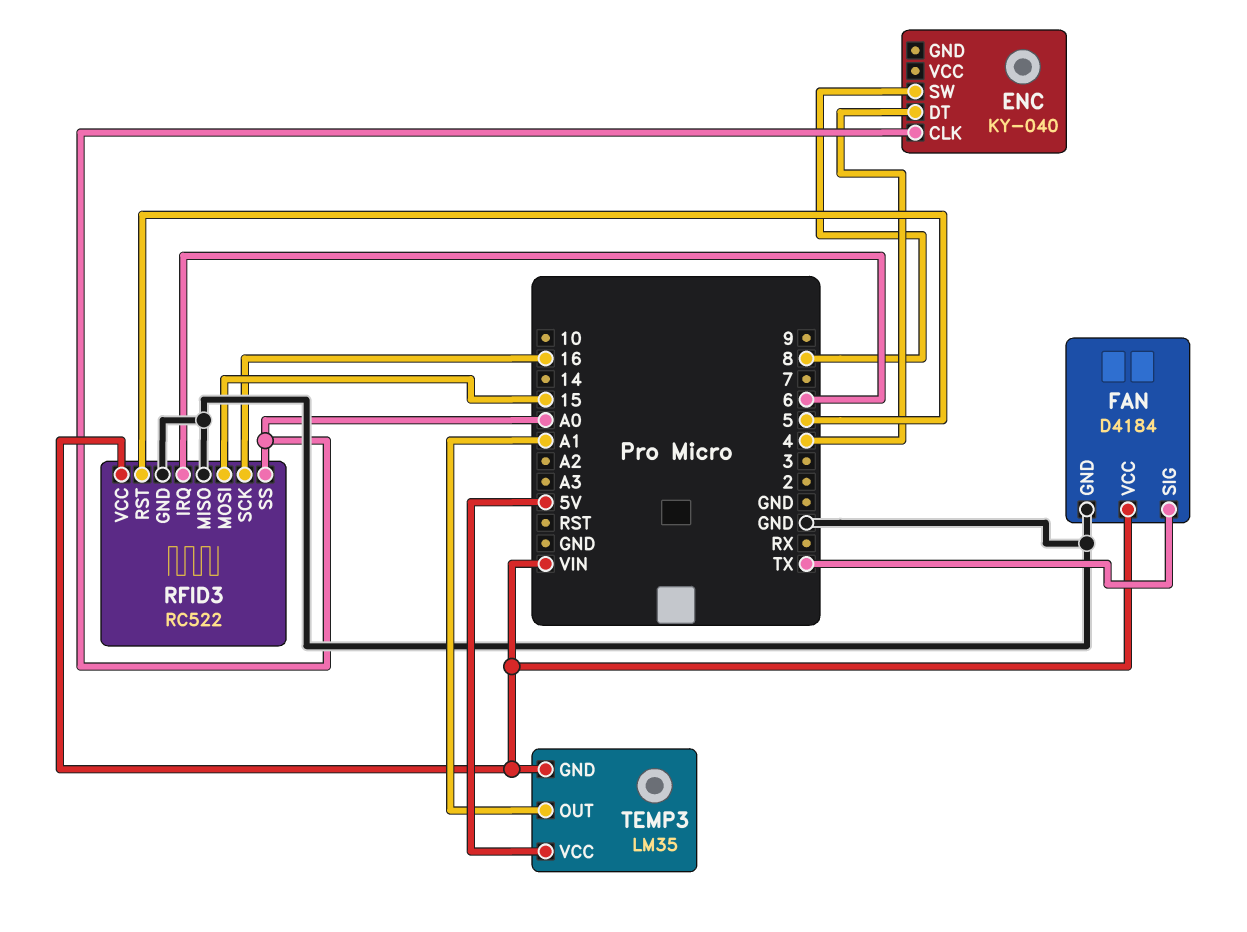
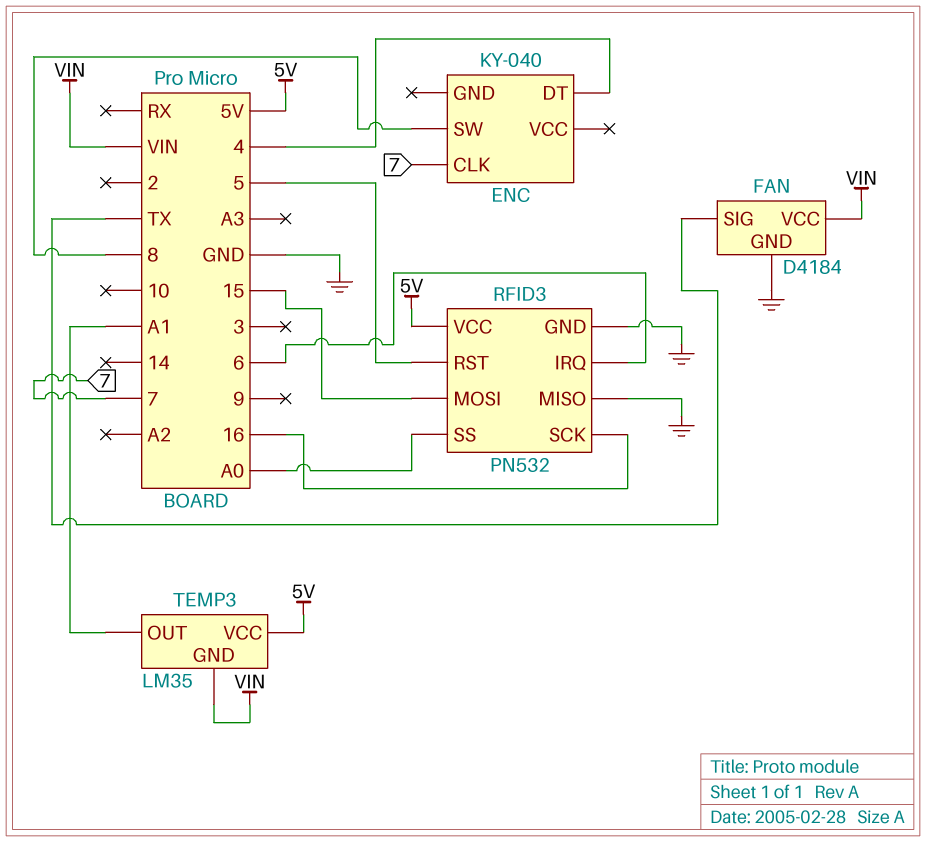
ENC pin CLK: A0 -> 7
RFID3: RC522 -> PN532
RFID3 pin VCC: VIN -> 5V

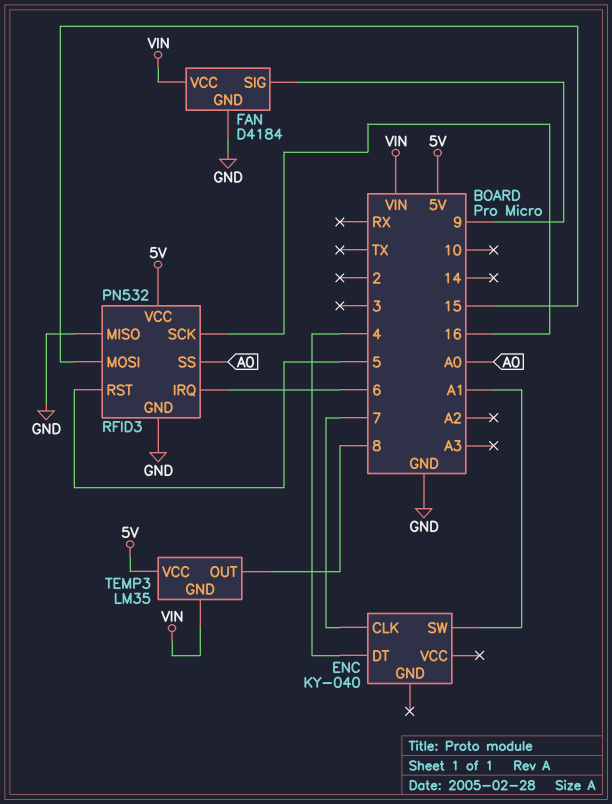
ENC pin SW: 8 -> A1
FAN pin SIG: TX -> 9
TEMP3 pin OUT: A1 -> 8

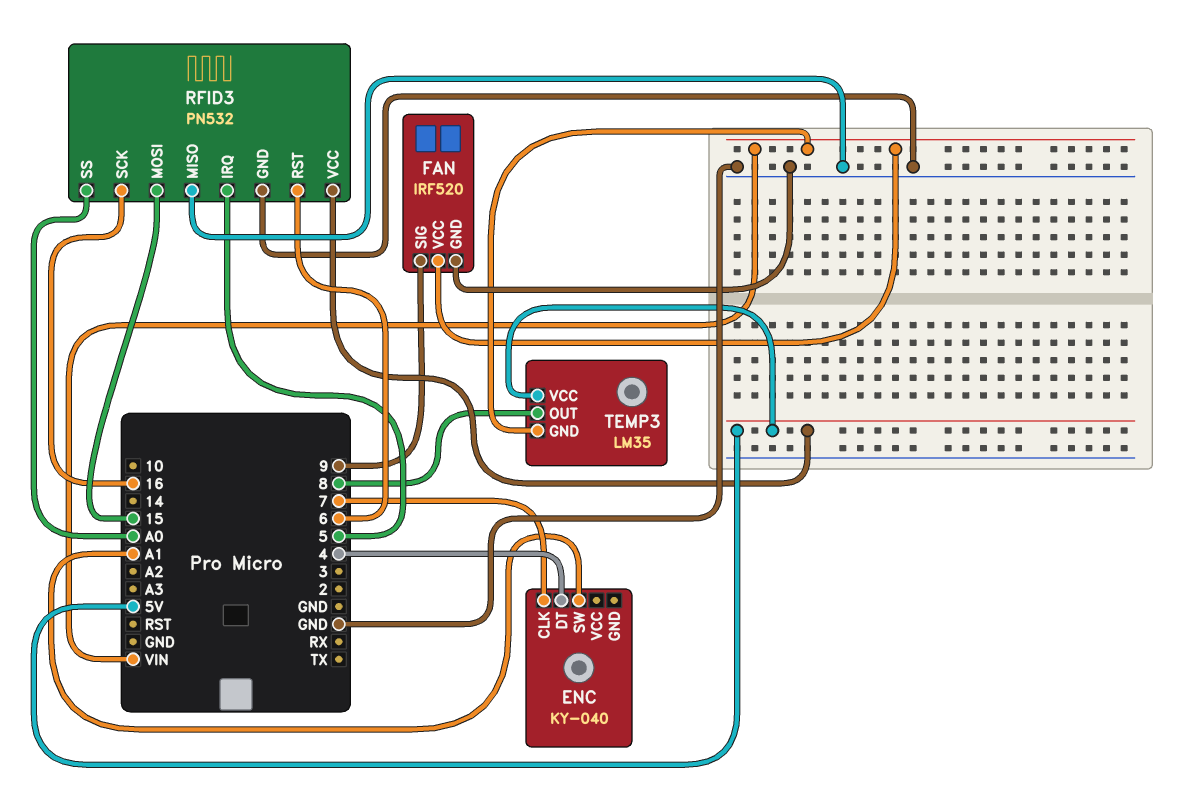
FAN: D4184 -> IRF520
RFID3 pin IRQ: 6 -> 5
RFID3 pin RST: 5 -> 6

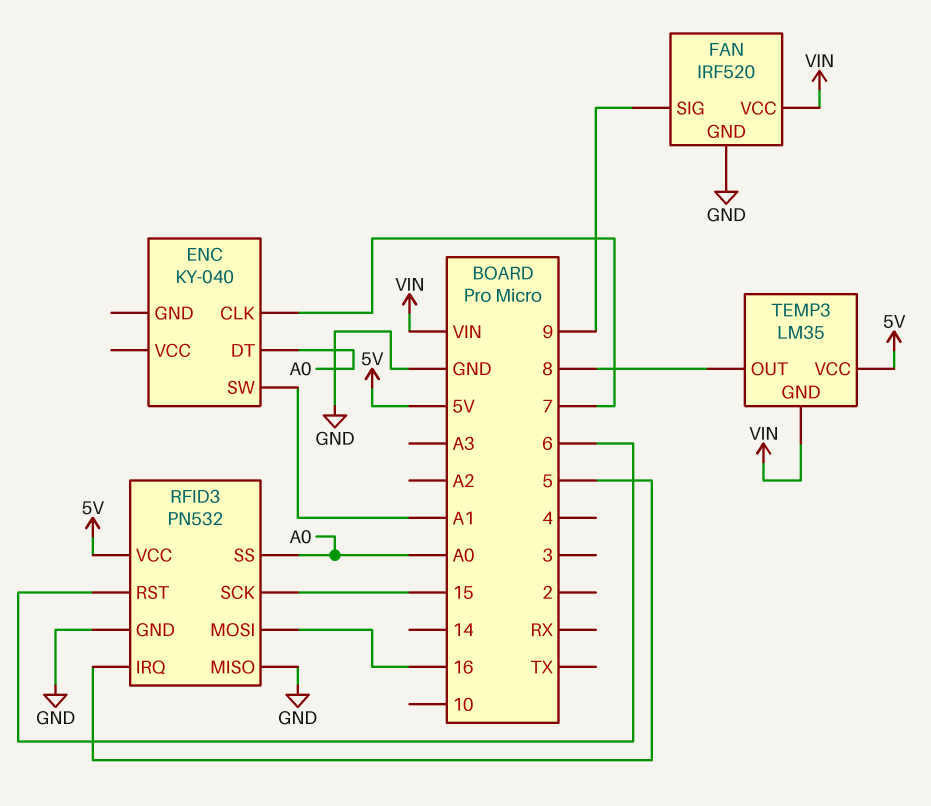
ENC pin DT: 4 -> A0
RFID3 pin MOSI: 15 -> 16
RFID3 pin SCK: 16 -> 15

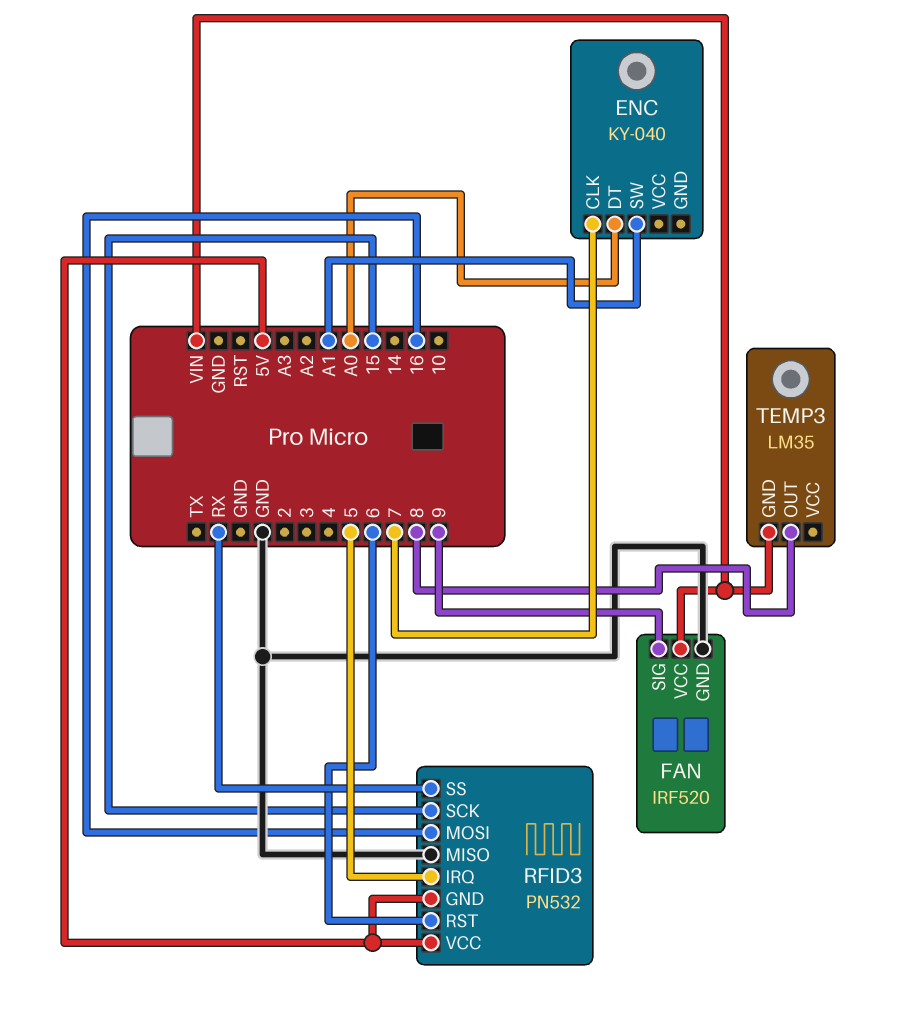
RFID3 pin GND: GND -> 5V
RFID3 pin SS: A0 -> RX
TEMP3 pin VCC: 5V -> none

